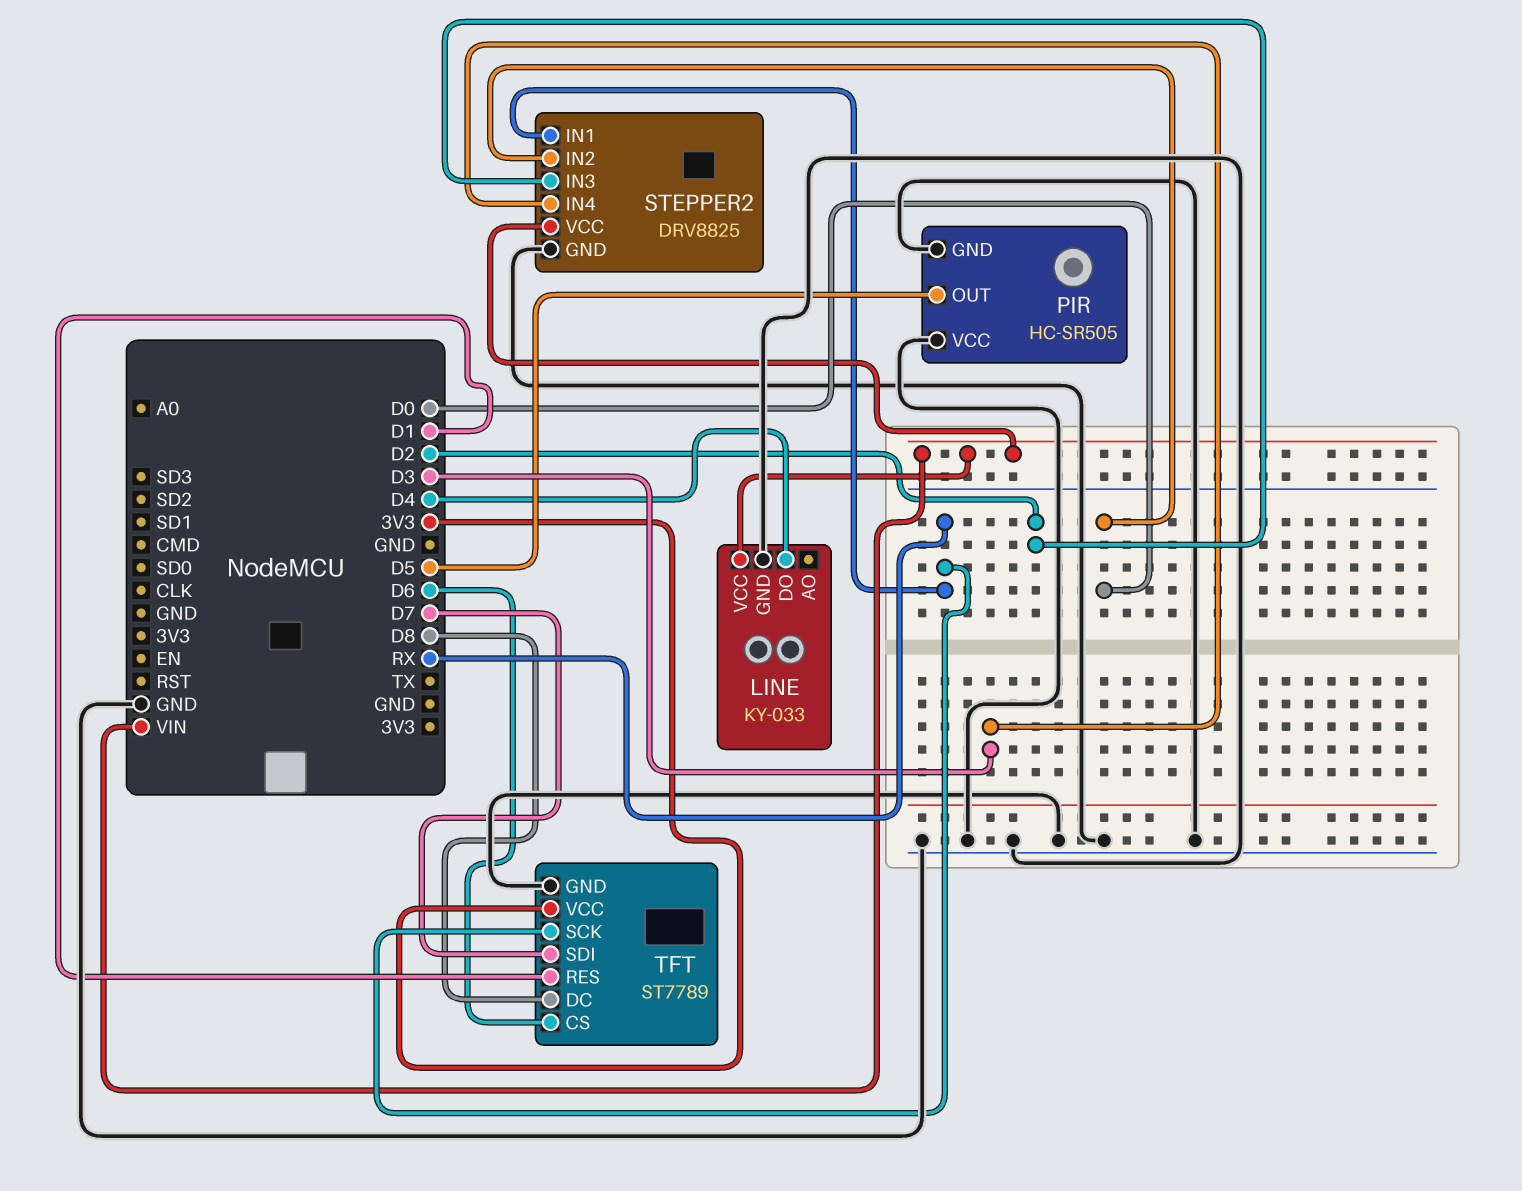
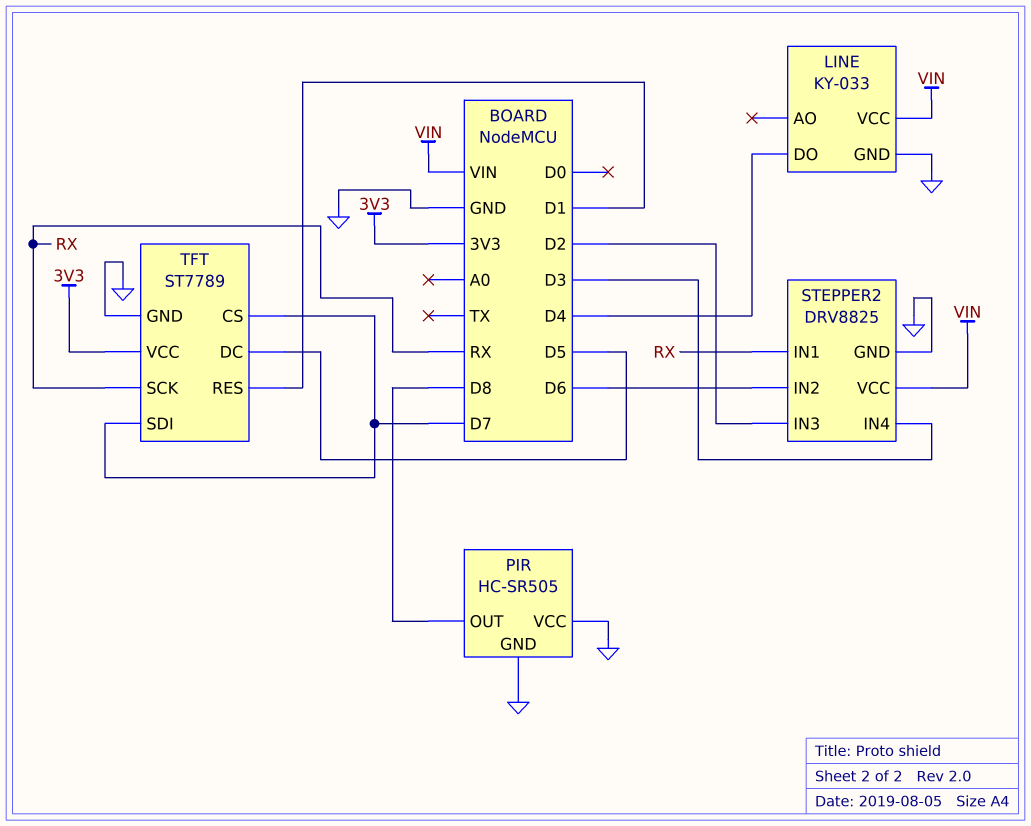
PIR pin OUT: D5 -> D8
STEPPER2 pin IN2: D0 -> D6
TFT pin CS: D6 -> D7
TFT pin DC: D8 -> D5

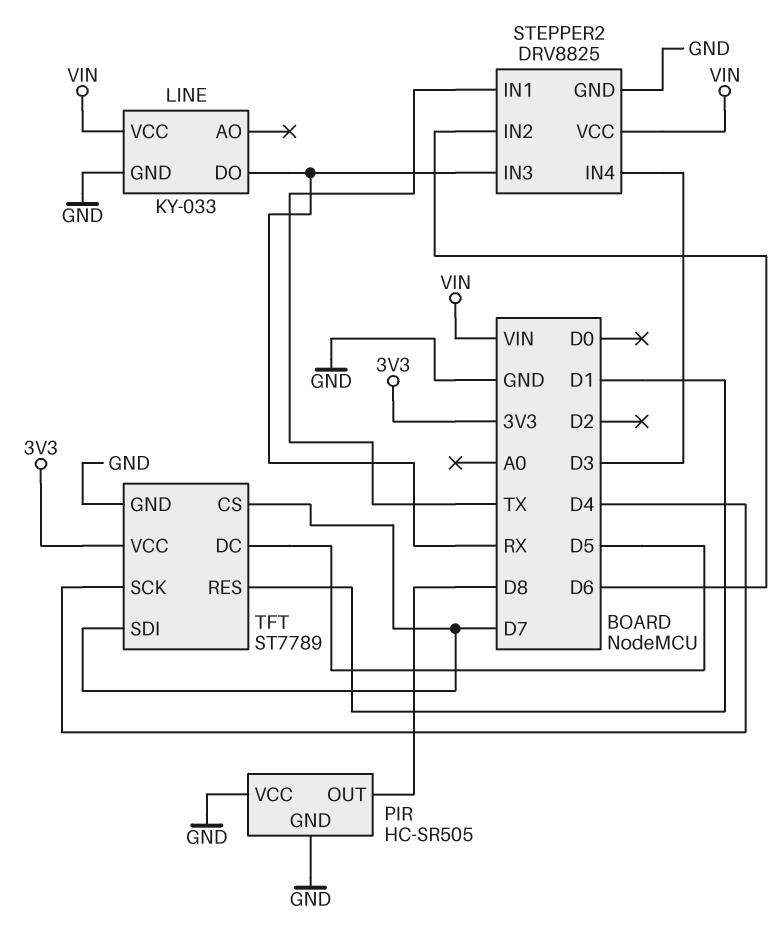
LINE pin DO: D4 -> RX
STEPPER2 pin IN1: RX -> TX
STEPPER2 pin IN3: D2 -> RX
TFT pin SCK: RX -> D4

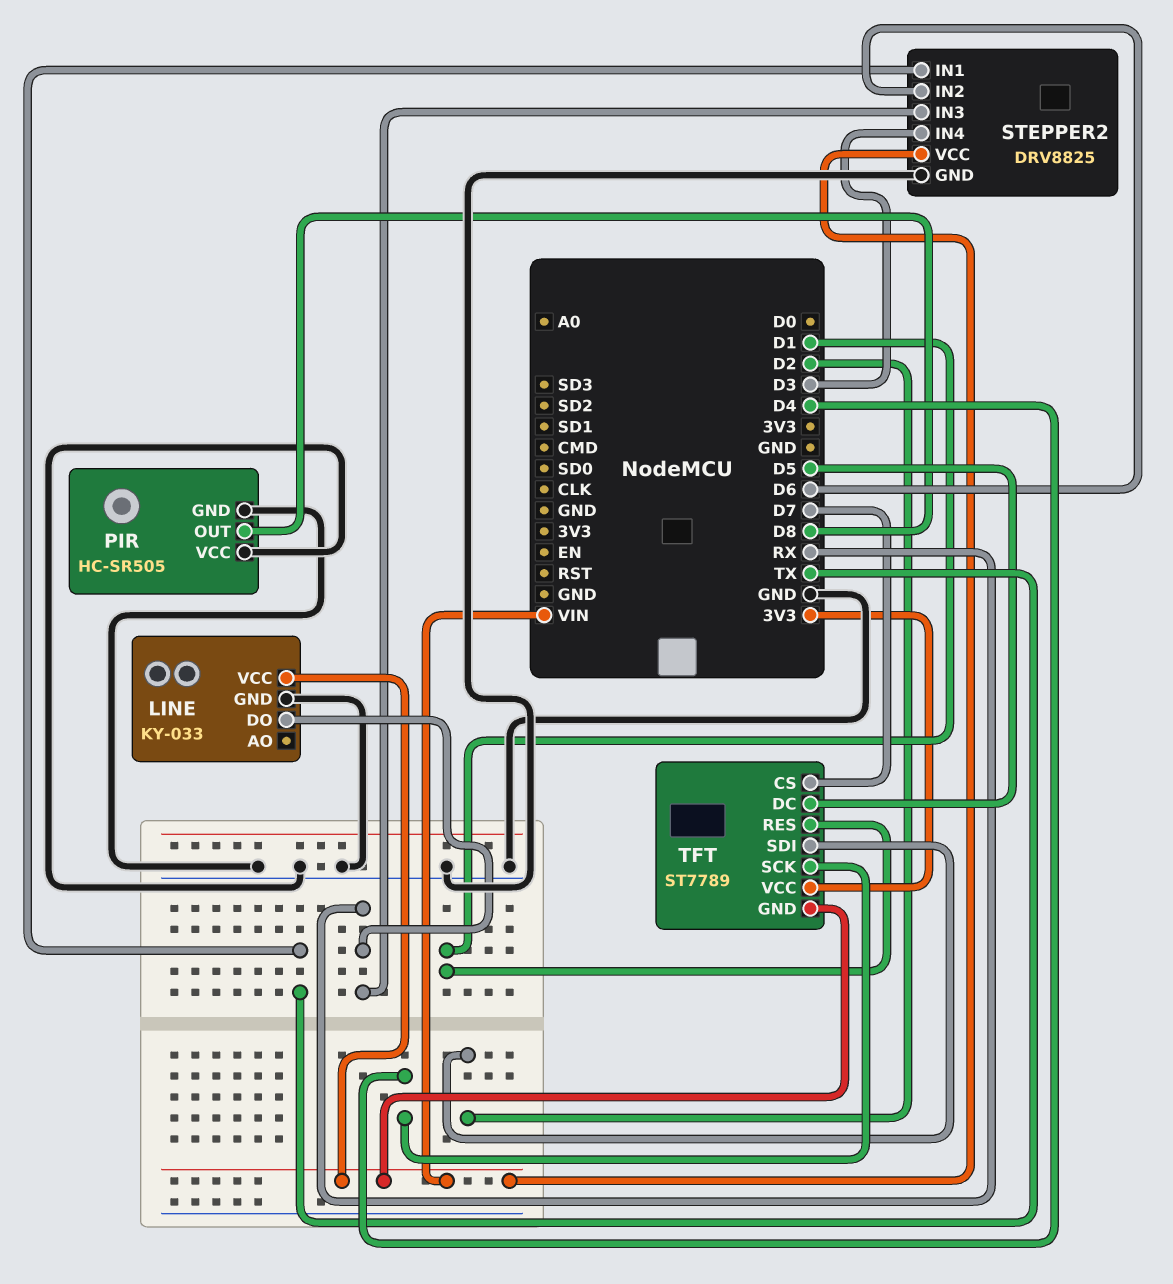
TFT pin GND: GND -> VIN
TFT pin SDI: D7 -> D2

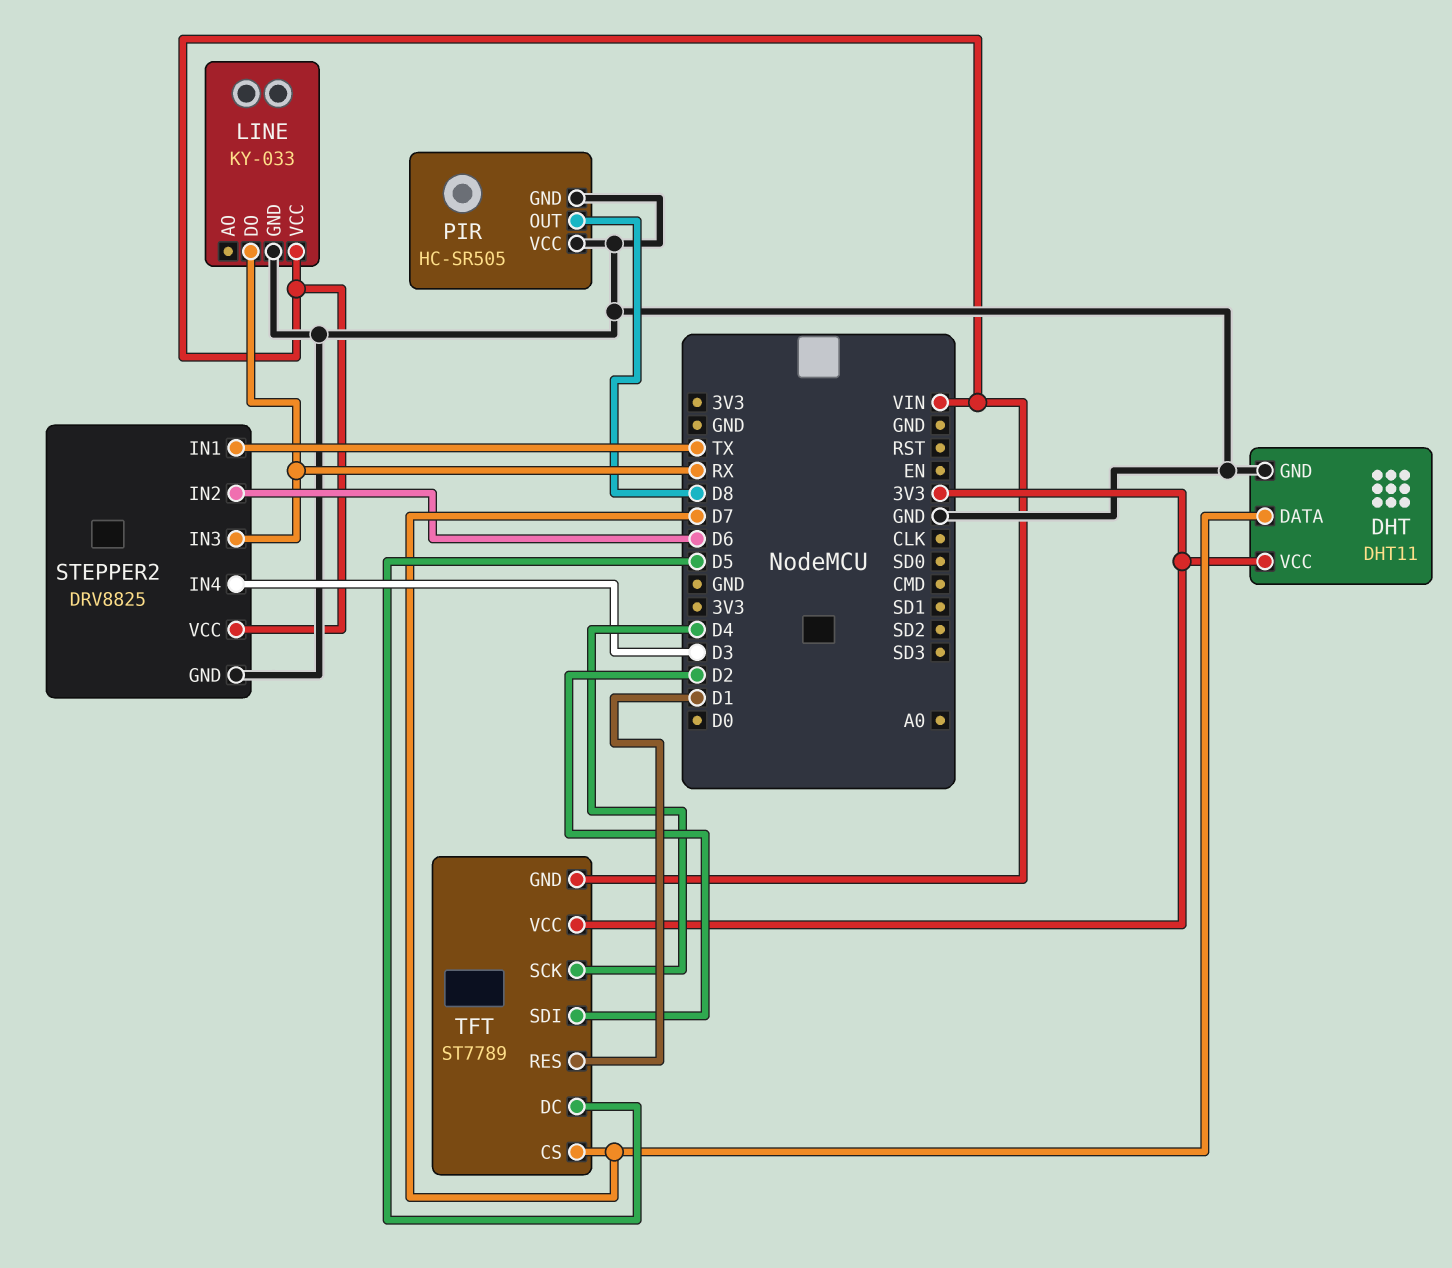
DHT: none -> DHT11
DHT pin DATA: none -> D7
DHT pin GND: none -> GND
DHT pin VCC: none -> 3V3

